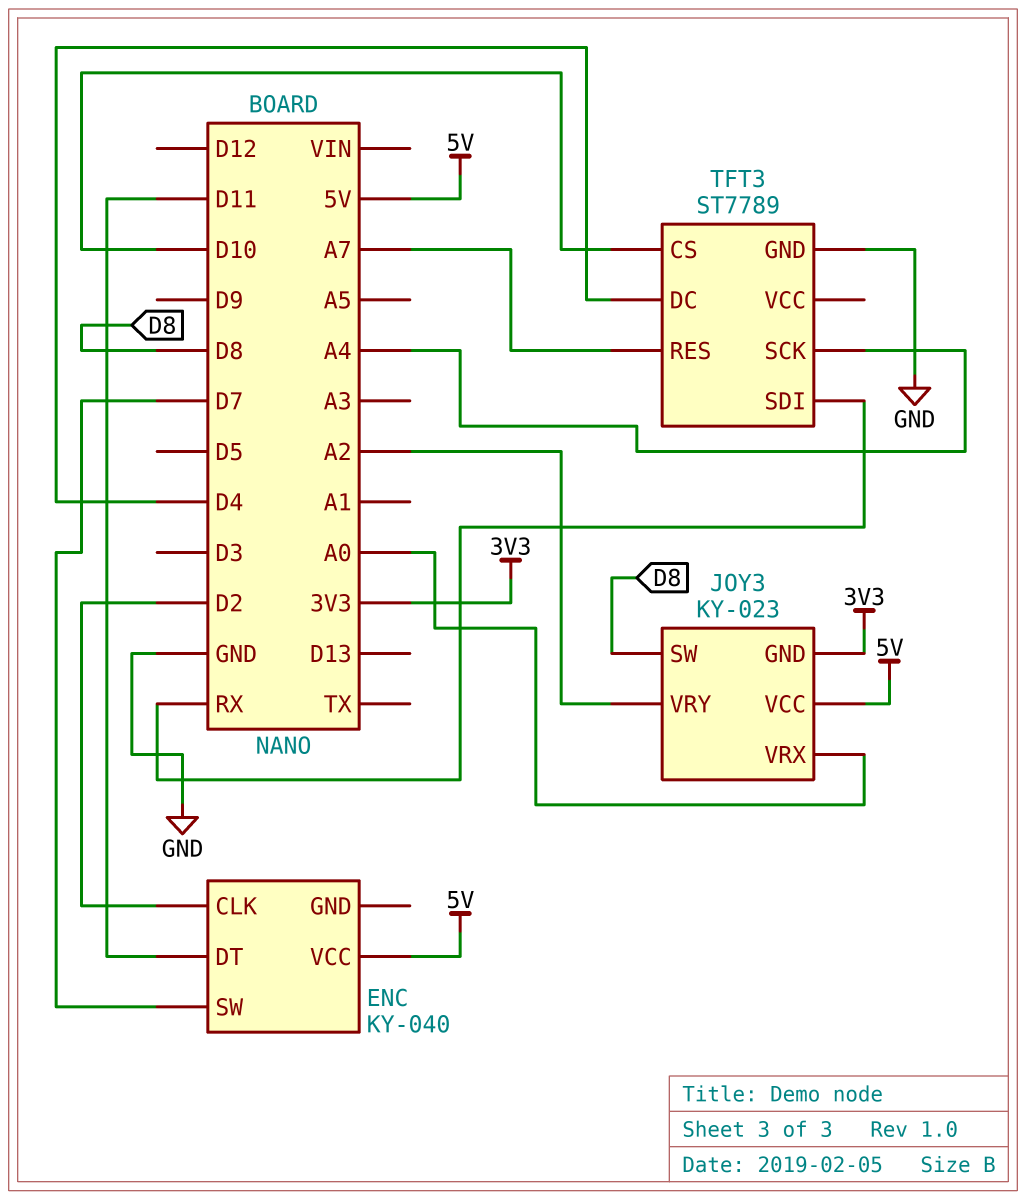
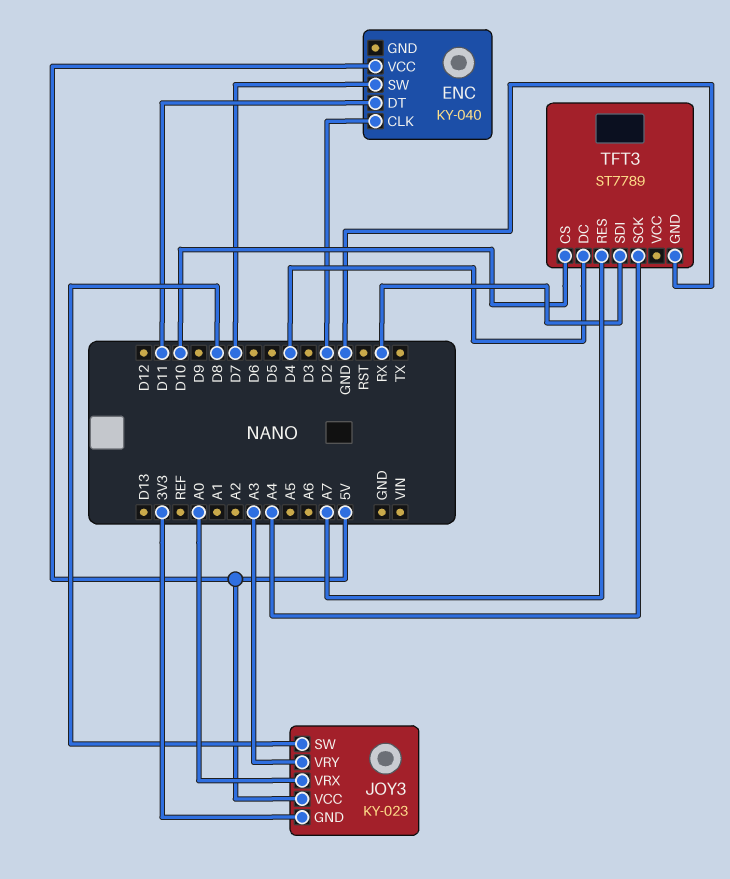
JOY3 pin VRY: A2 -> A3

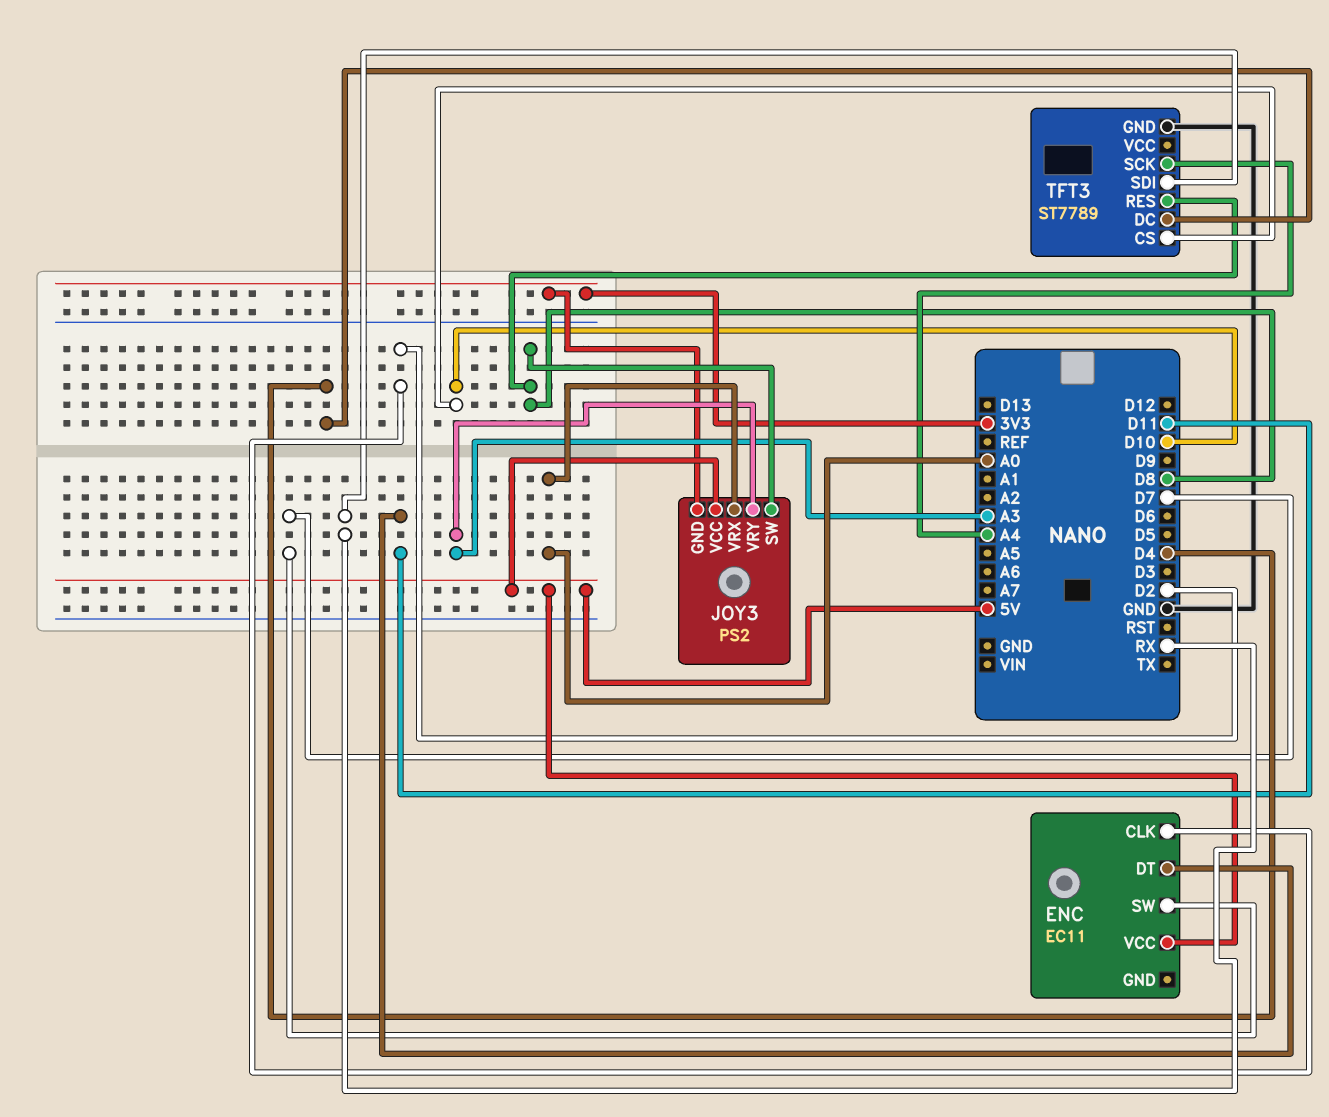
ENC: KY-040 -> EC11
JOY3: KY-023 -> PS2
TFT3 pin RES: A7 -> D8

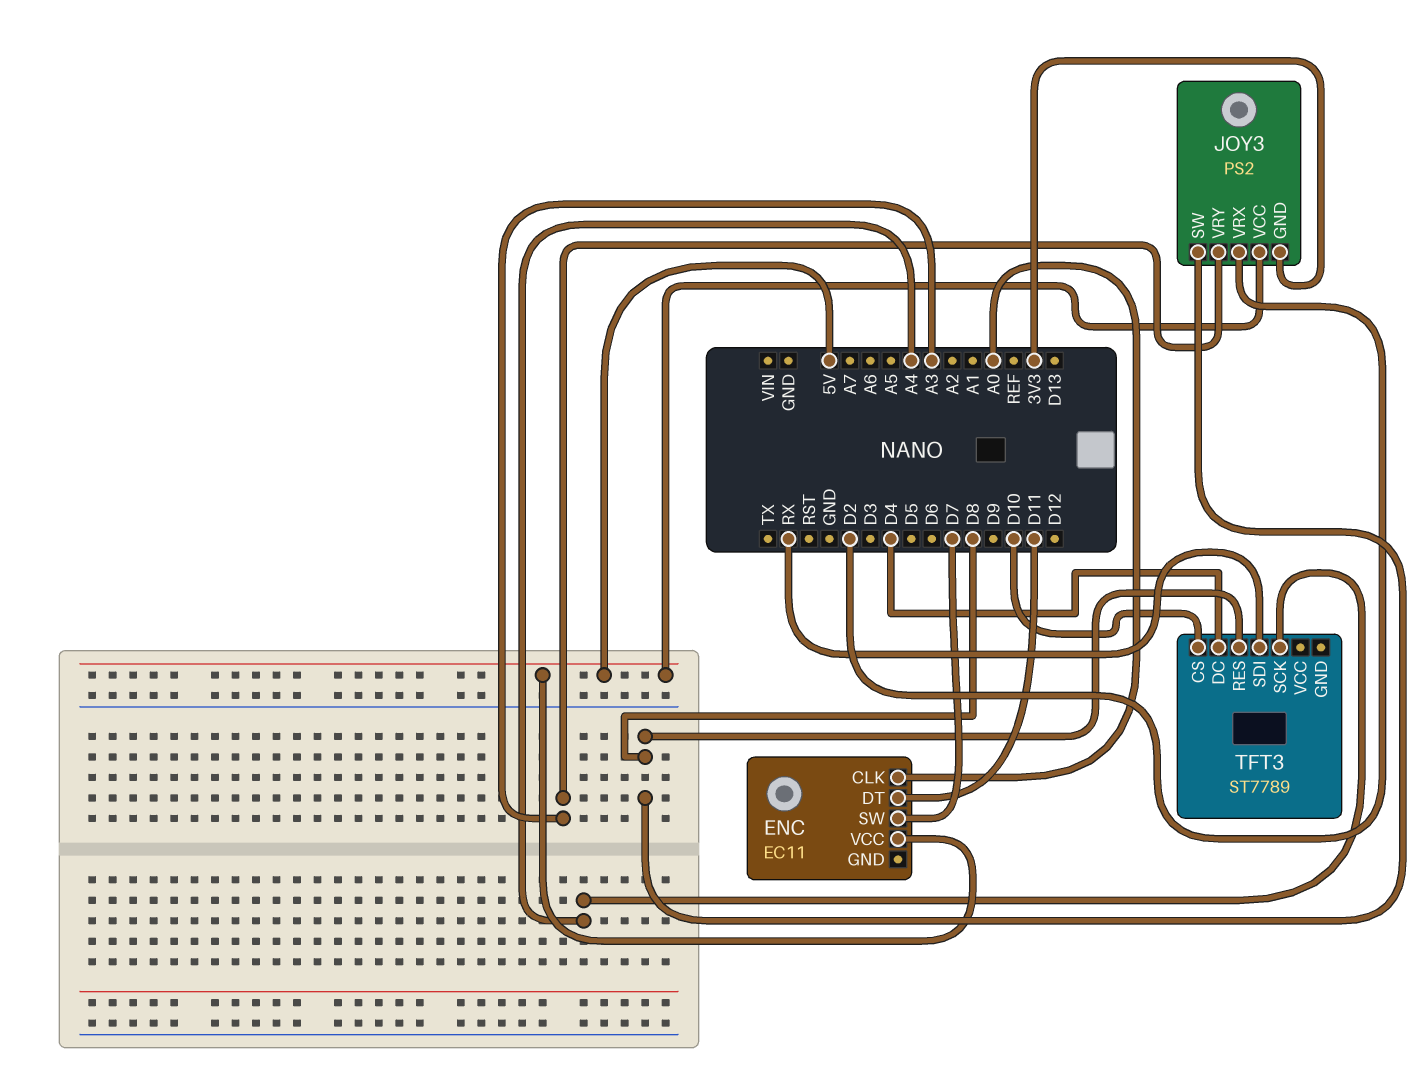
ENC pin CLK: D2 -> A0
JOY3 pin VRX: A0 -> D2
TFT3 pin GND: GND -> none

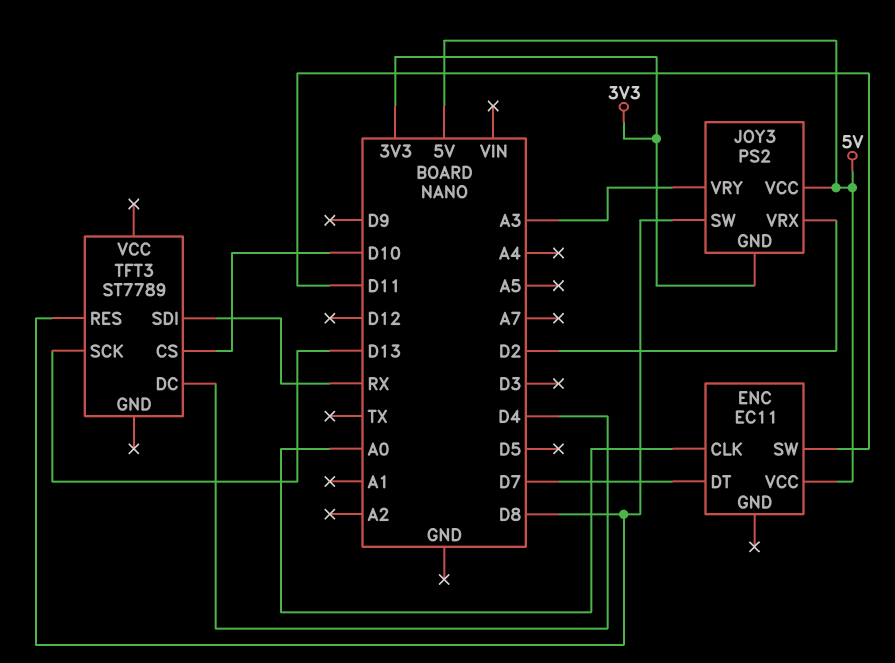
ENC pin DT: D11 -> D7
ENC pin SW: D7 -> D11
TFT3 pin SCK: A4 -> D13

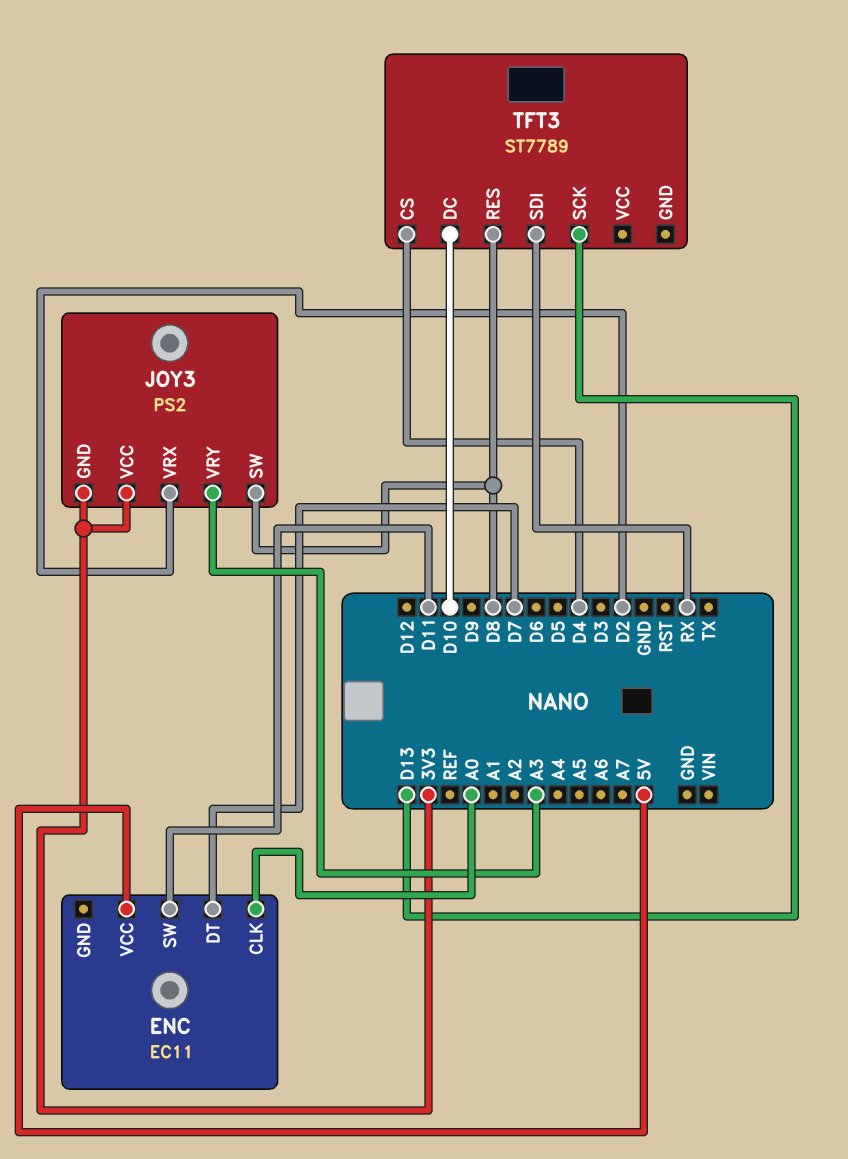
JOY3 pin VCC: 5V -> 3V3
TFT3 pin CS: D10 -> D4
TFT3 pin DC: D4 -> D10

